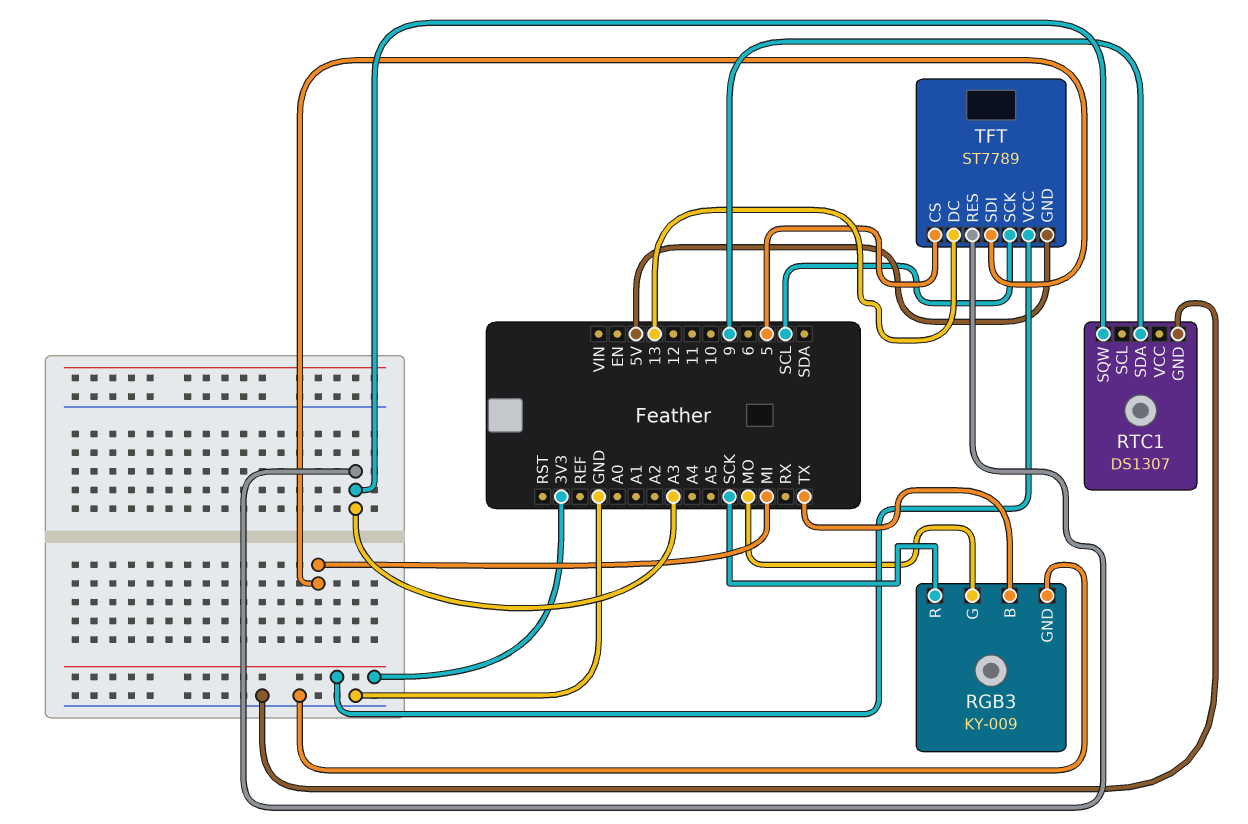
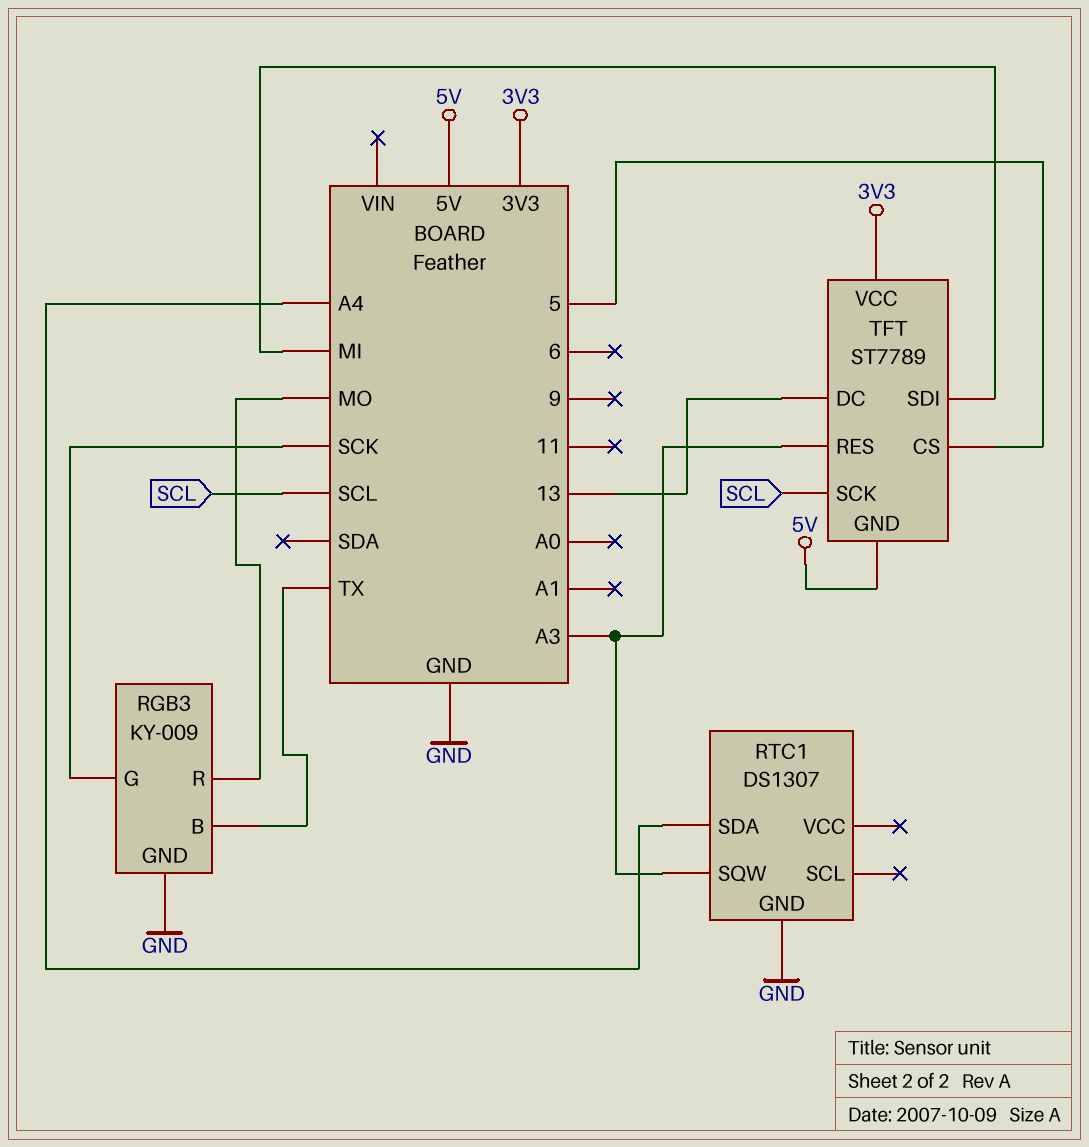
RGB3 pin G: MO -> SCK
RGB3 pin R: SCK -> MO
RTC1 pin SDA: 9 -> A4

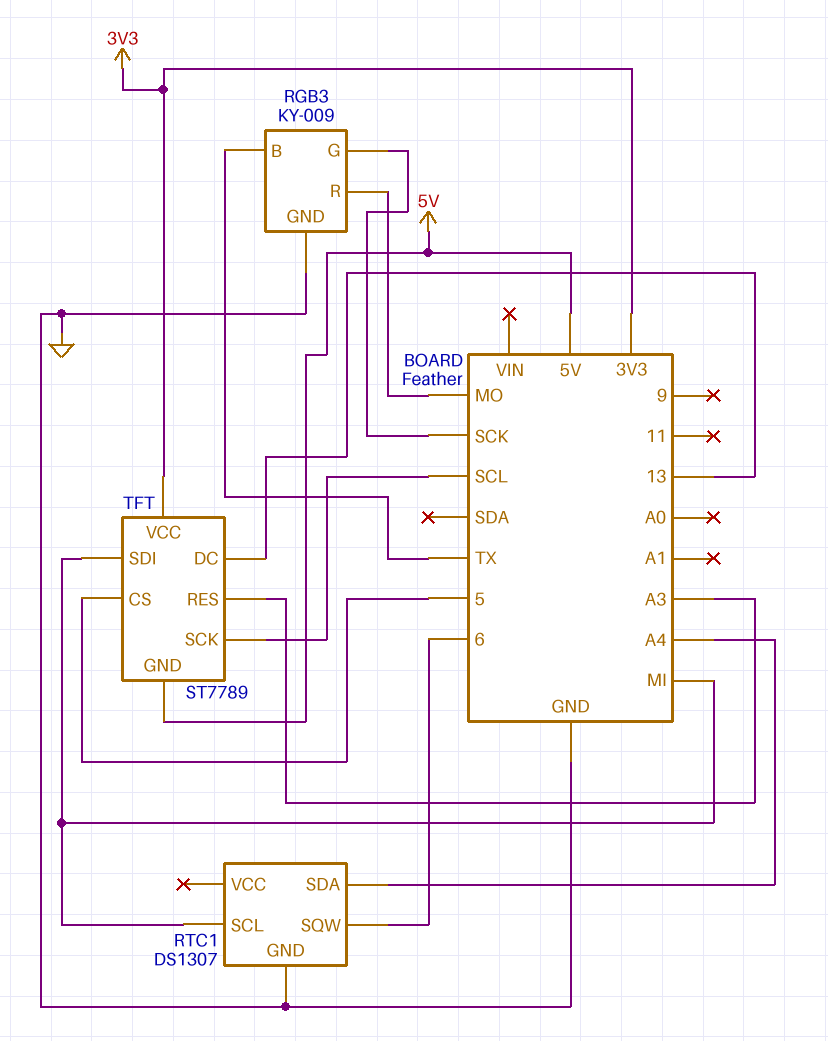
RTC1 pin SCL: none -> MI
RTC1 pin SQW: A3 -> 6

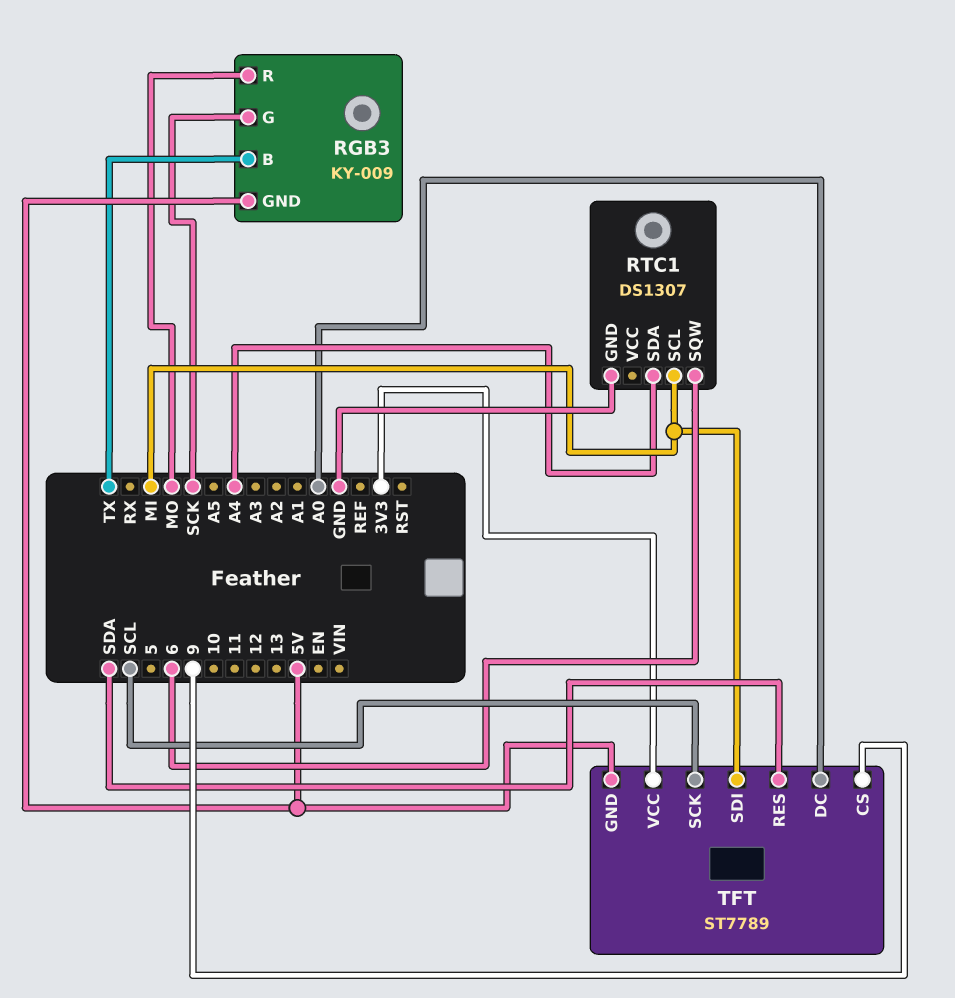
RGB3 pin GND: GND -> 5V
TFT pin CS: 5 -> 9
TFT pin DC: 13 -> A0
TFT pin RES: A3 -> SDA

